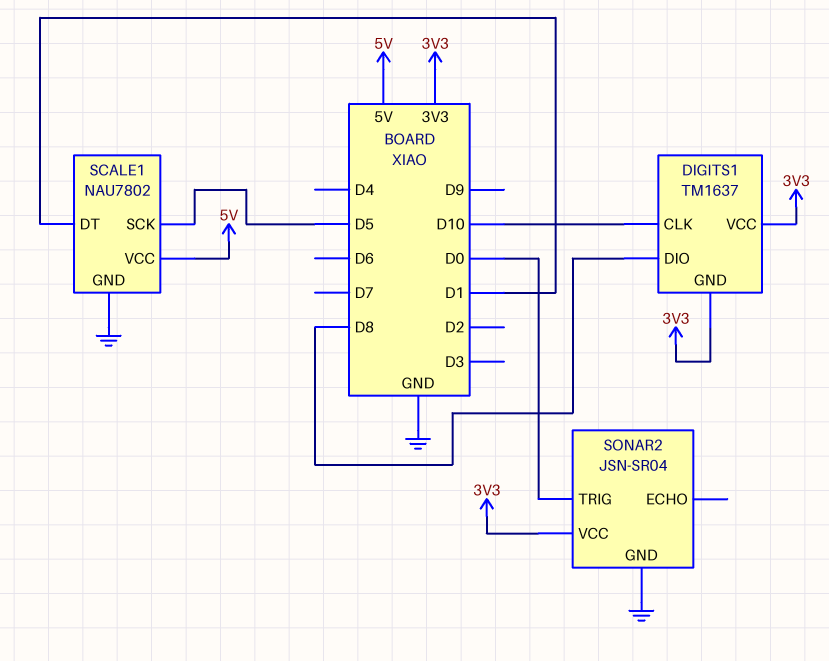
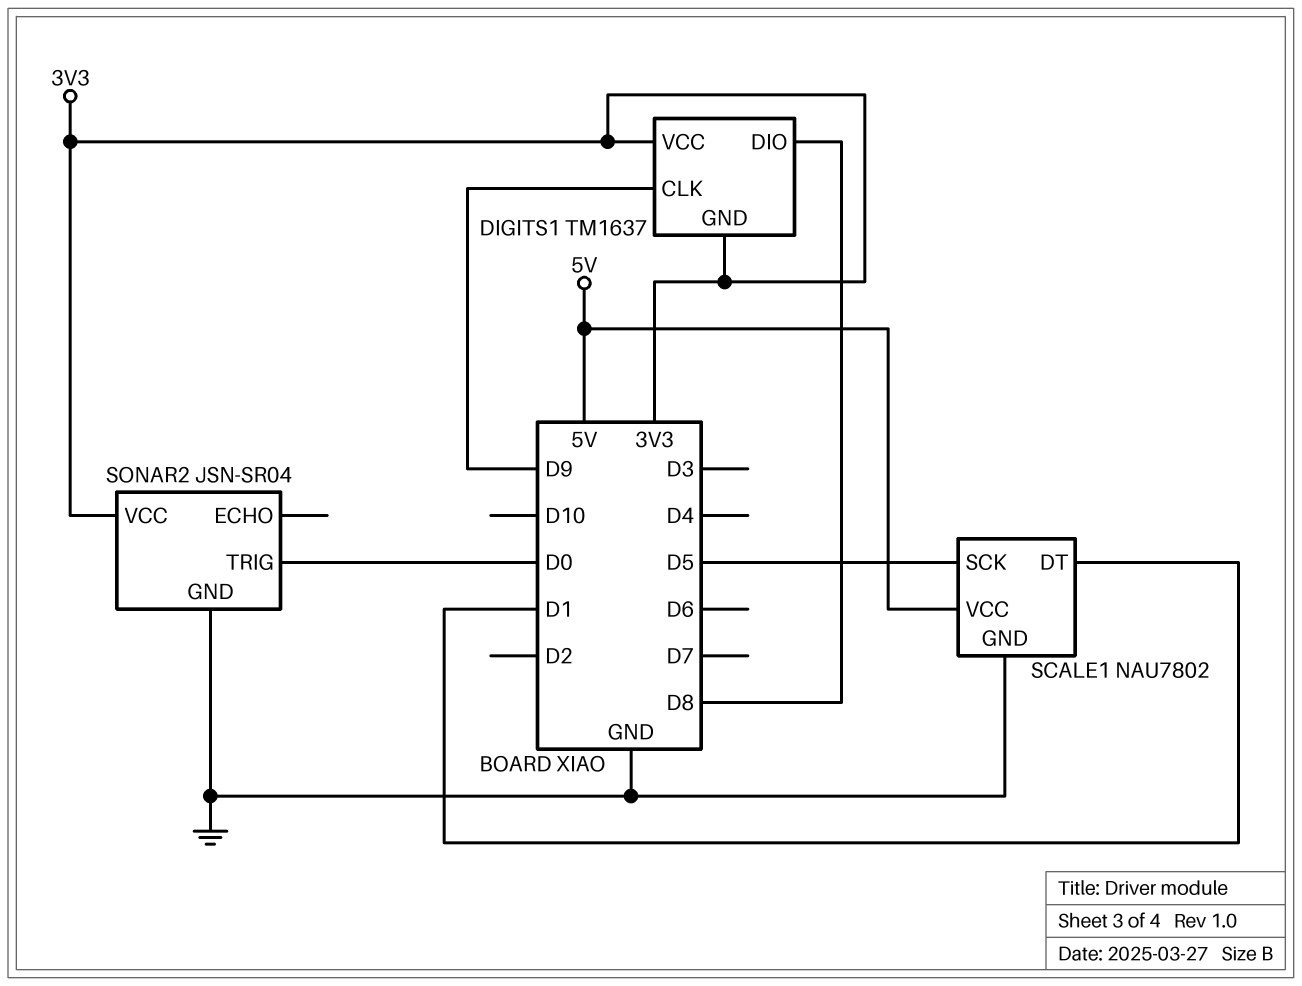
DIGITS1 pin CLK: D10 -> D9

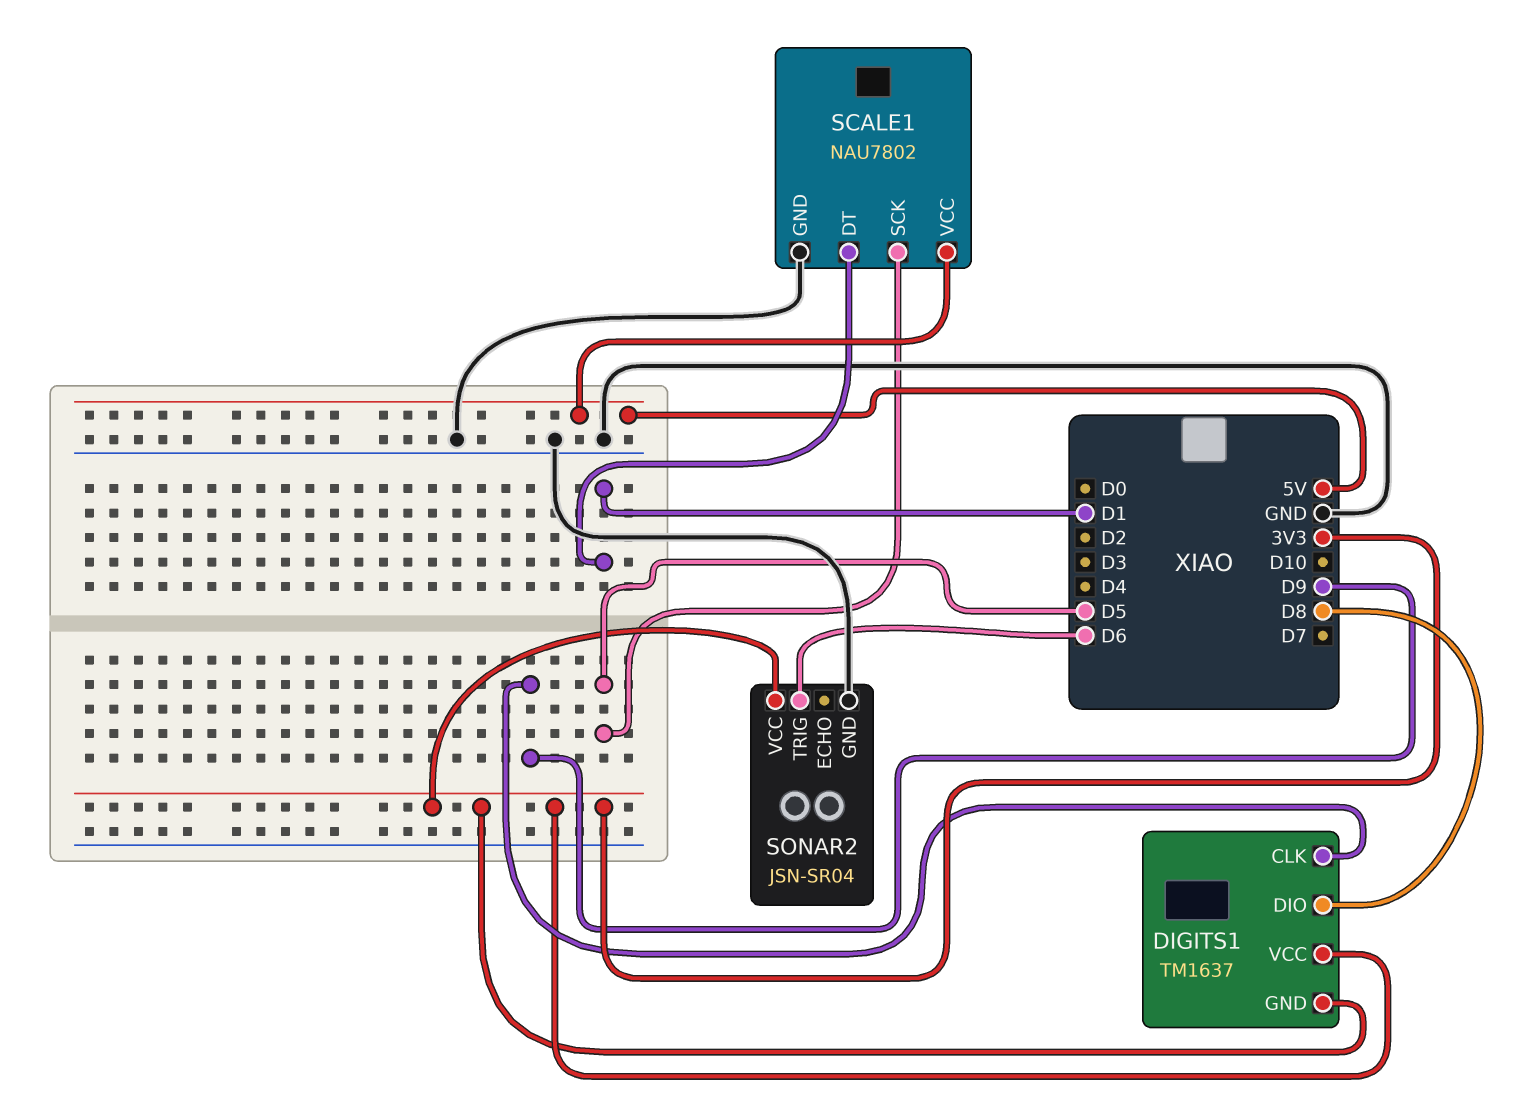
SONAR2 pin TRIG: D0 -> D6

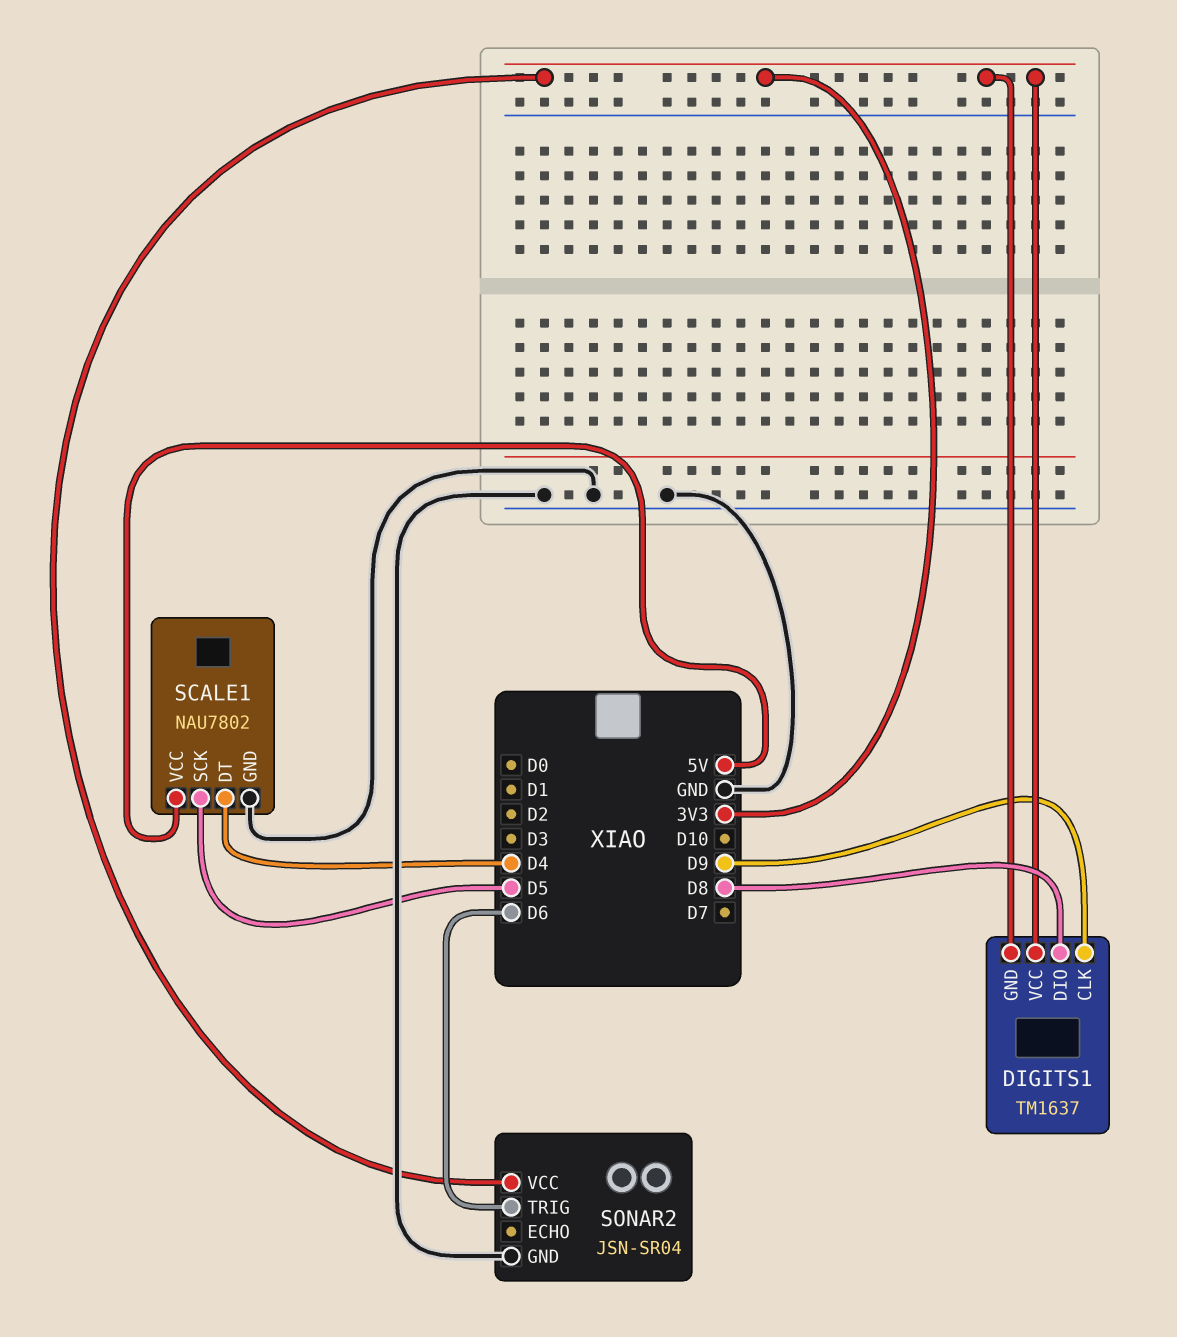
SCALE1 pin DT: D1 -> D4

